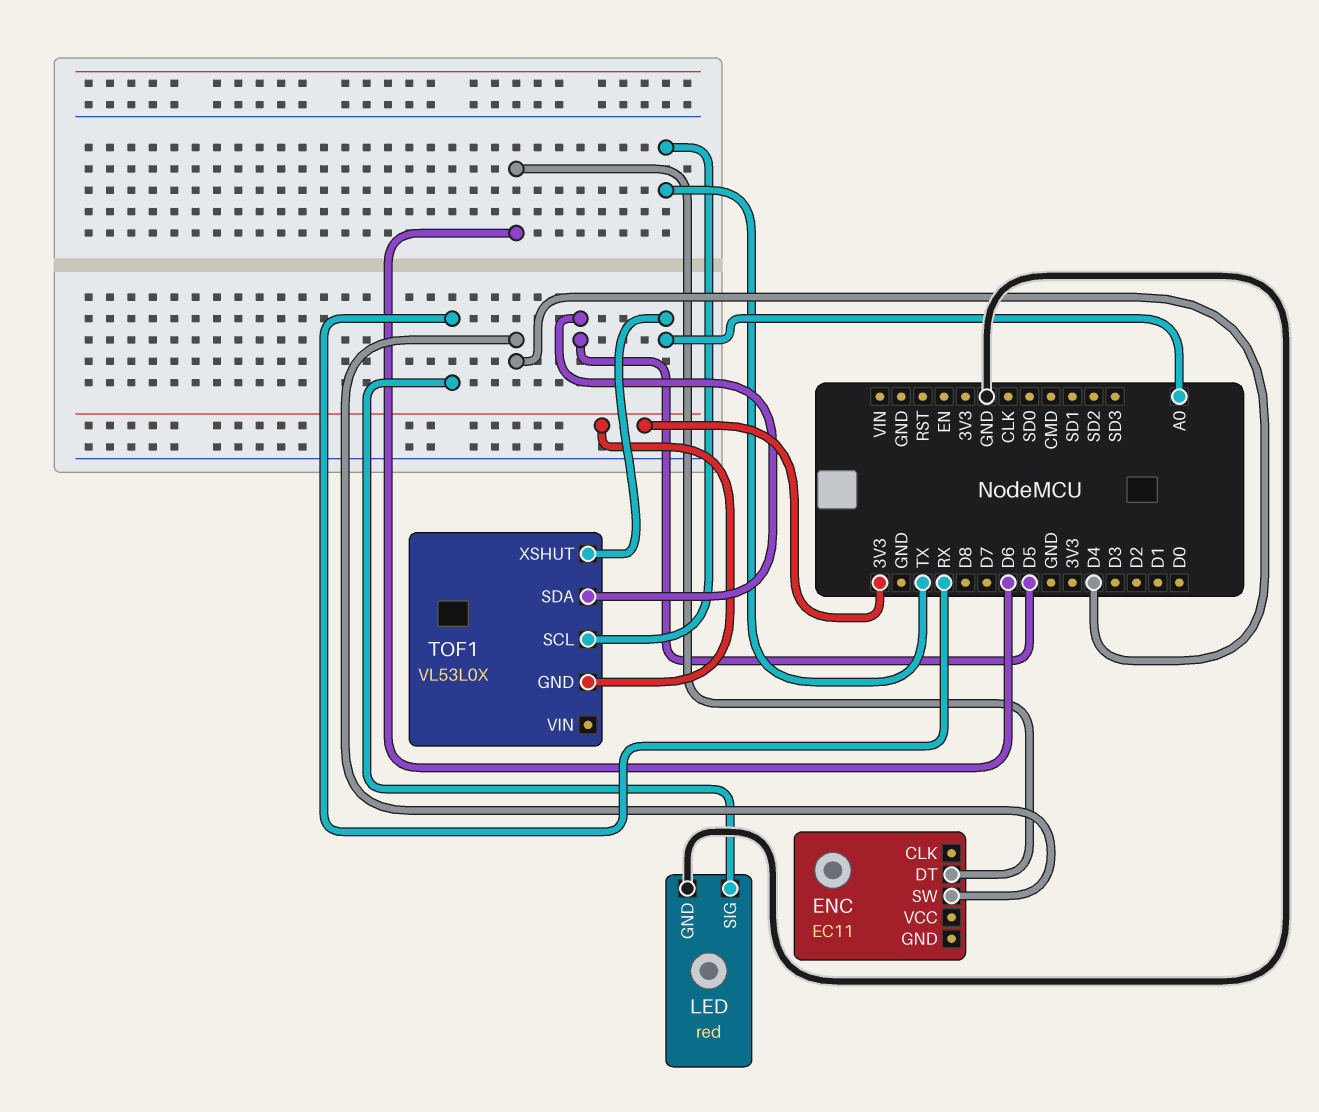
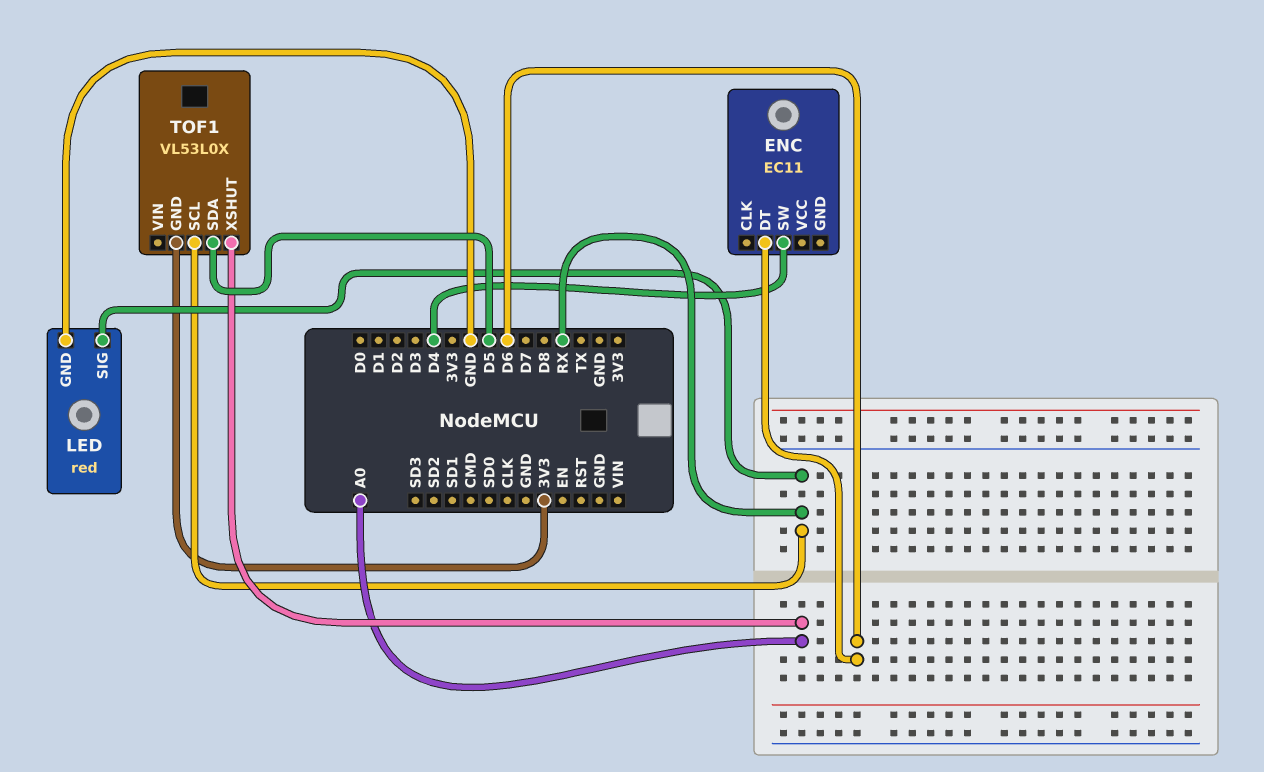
TOF1 pin SCL: TX -> RX

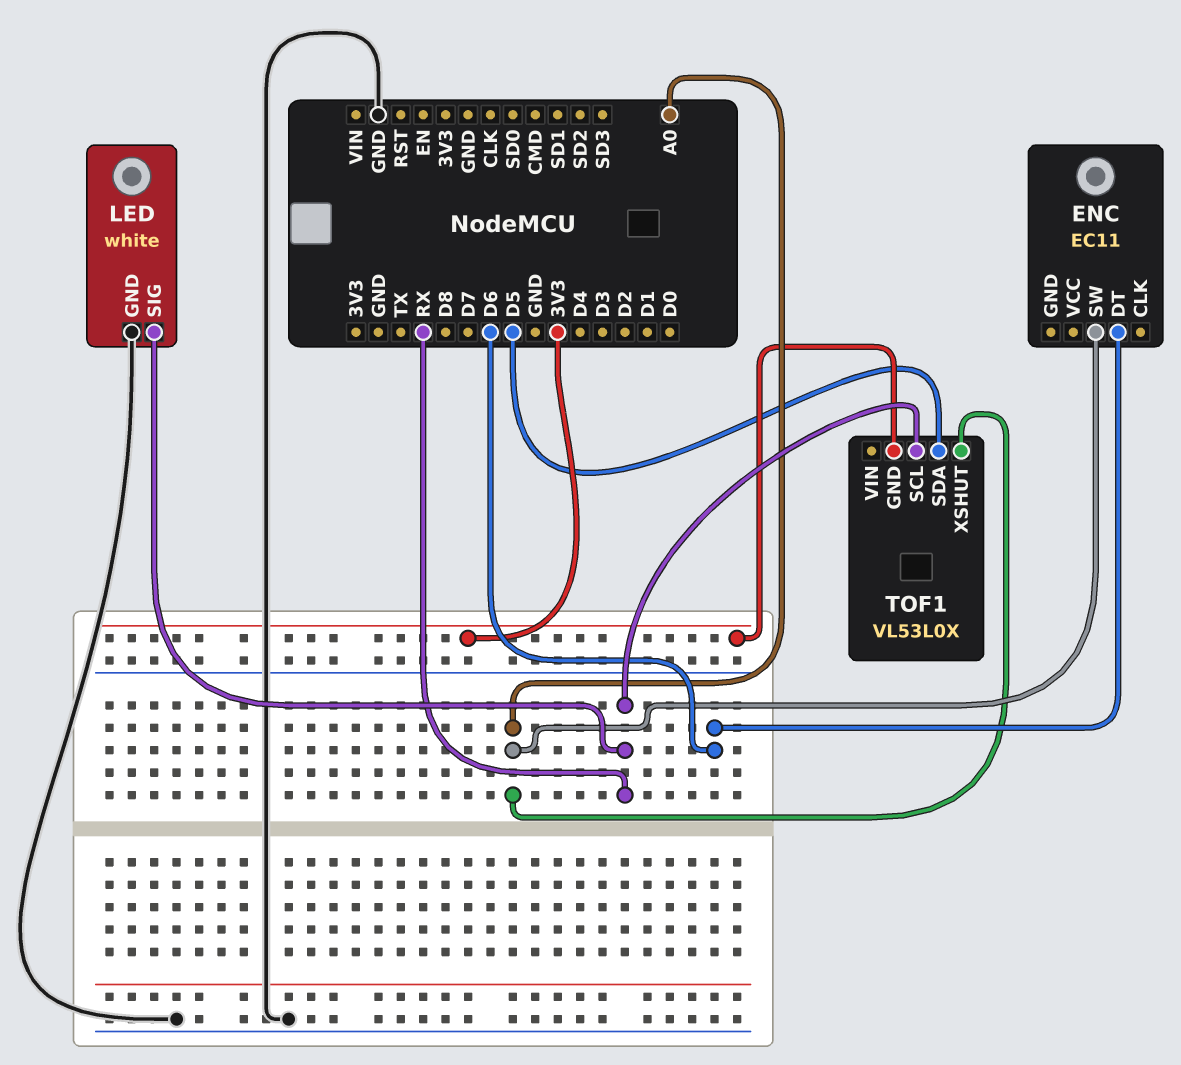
ENC pin SW: D4 -> A0
LED: red -> white

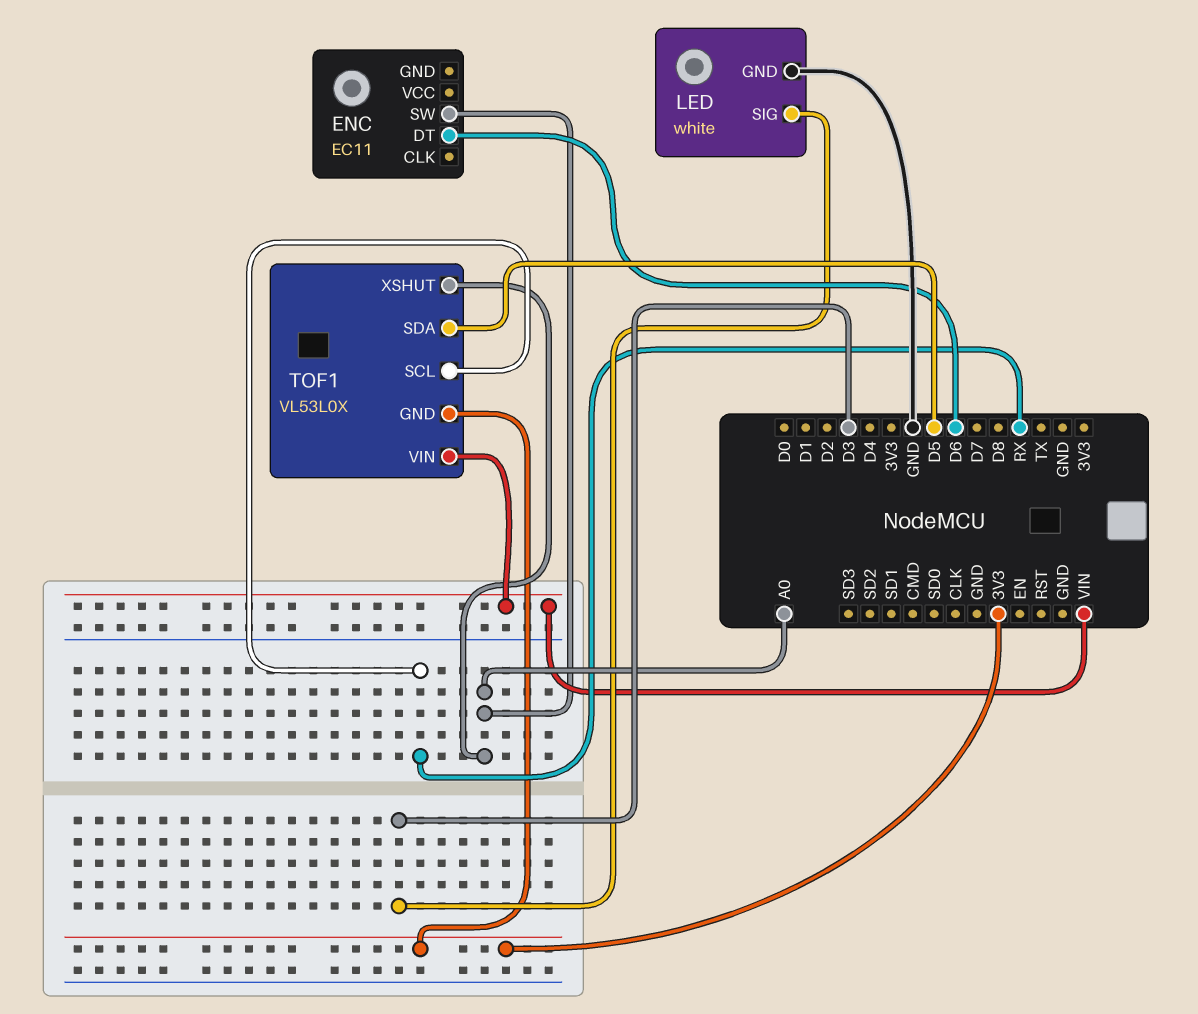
LED pin SIG: RX -> D3
TOF1 pin VIN: none -> VIN

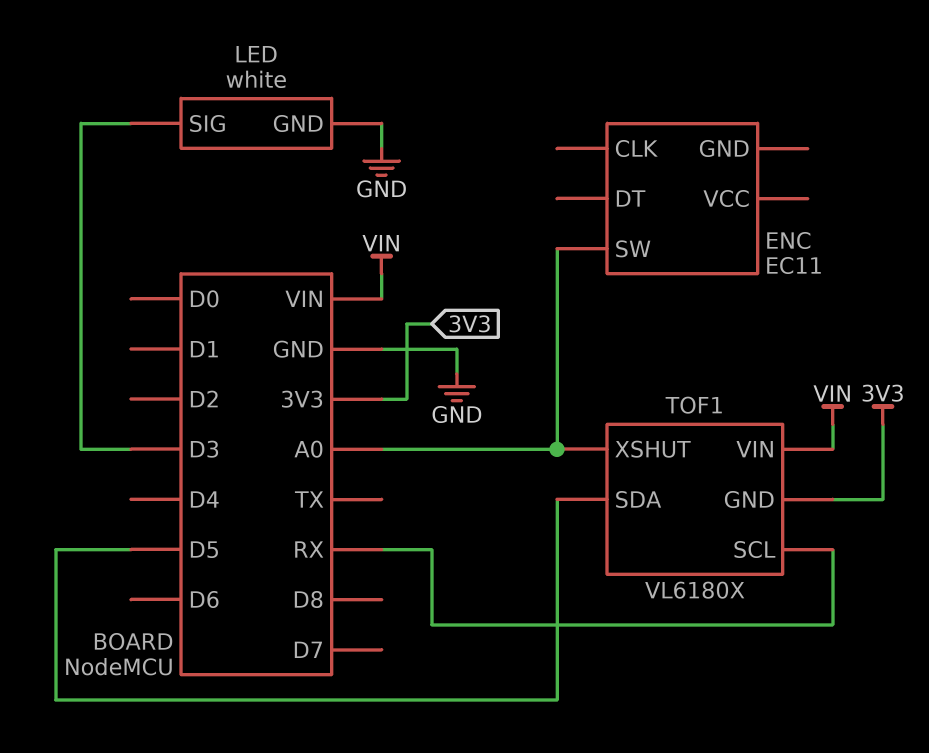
ENC pin DT: D6 -> none
TOF1: VL53L0X -> VL6180X

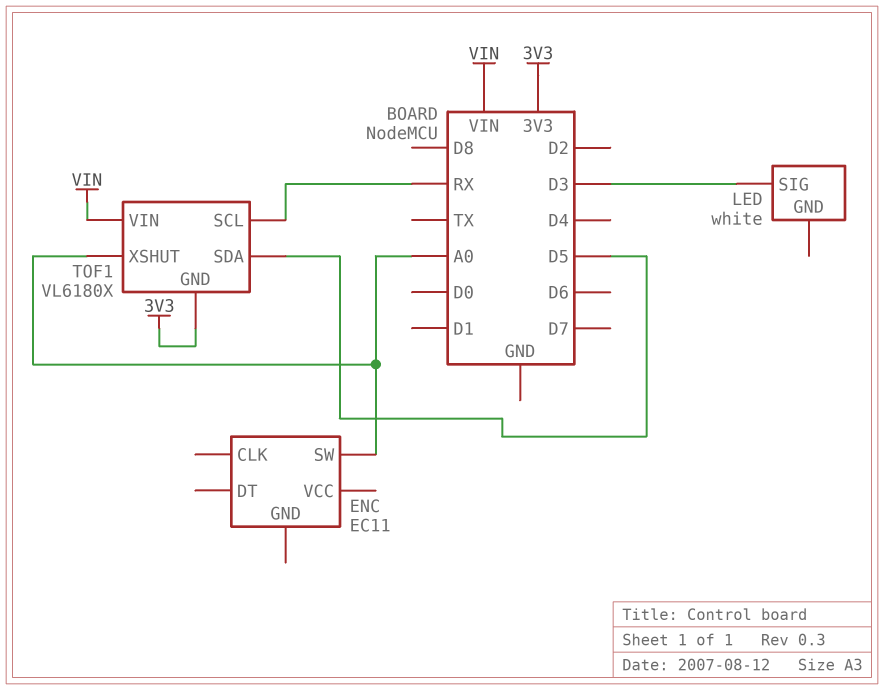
LED pin GND: GND -> none

